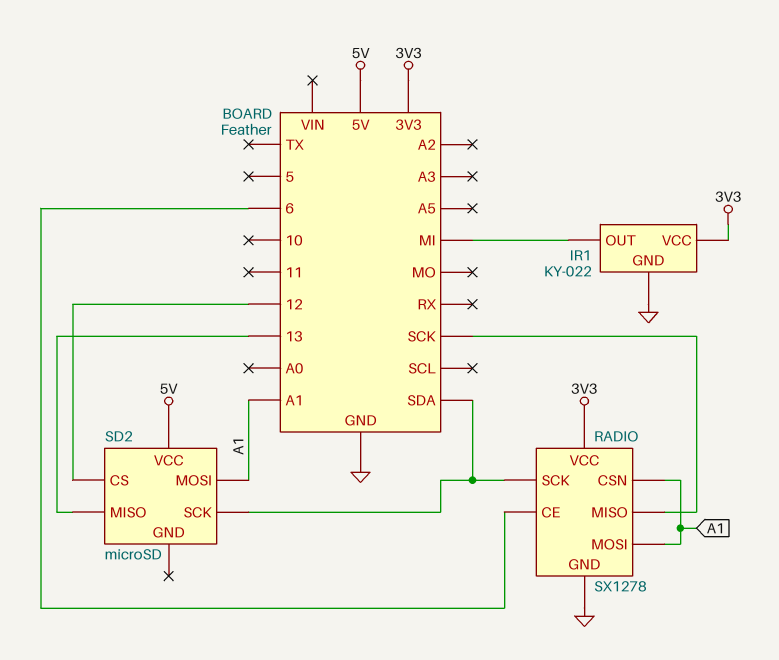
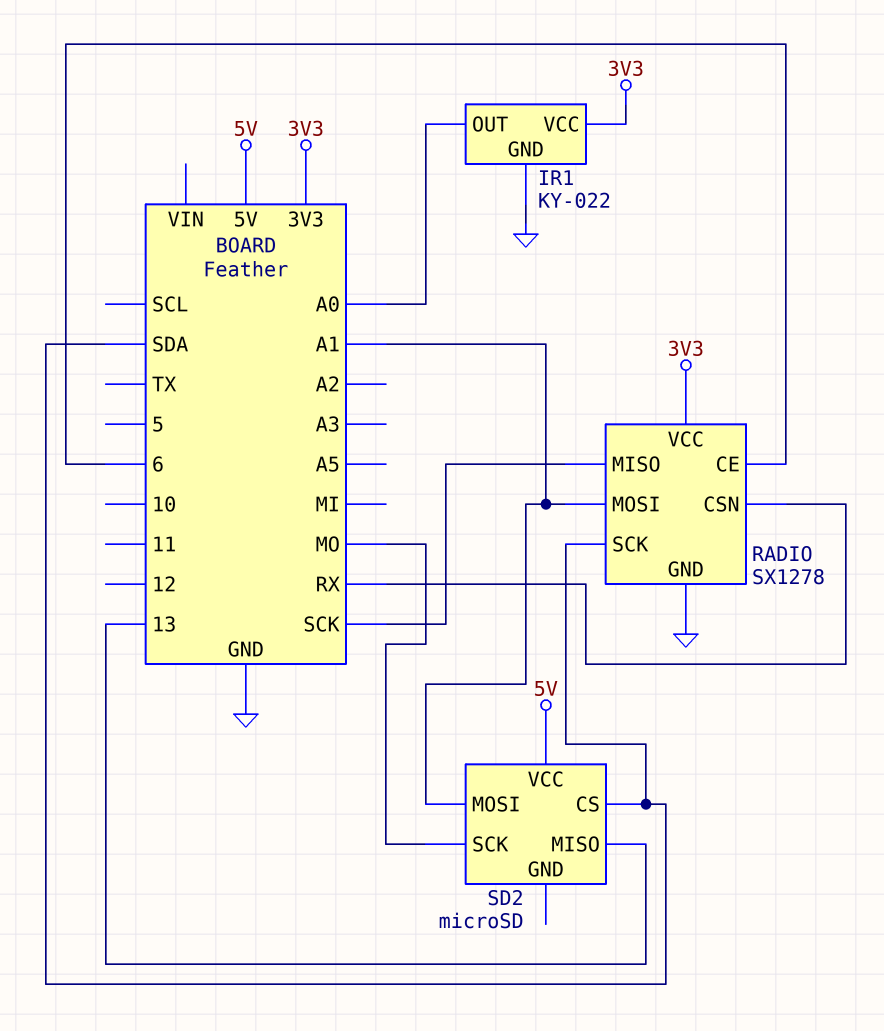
IR1 pin OUT: MI -> A0
RADIO pin CSN: A1 -> RX
SD2 pin CS: 12 -> SDA
SD2 pin SCK: SDA -> MO

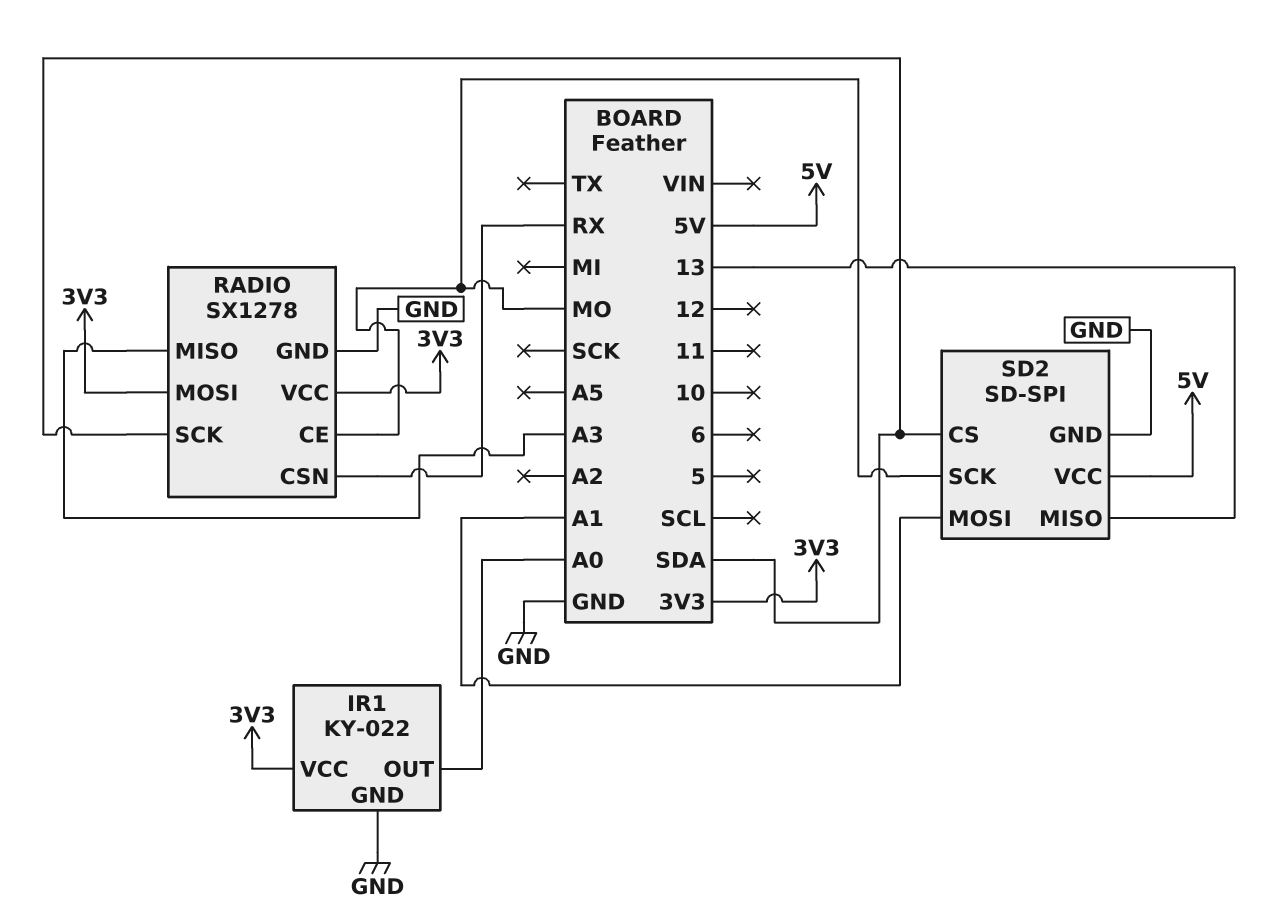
RADIO pin CE: 6 -> MO
RADIO pin MISO: SCK -> A3
RADIO pin MOSI: A1 -> 3V3
SD2: microSD -> SD-SPI
SD2 pin GND: none -> GND

